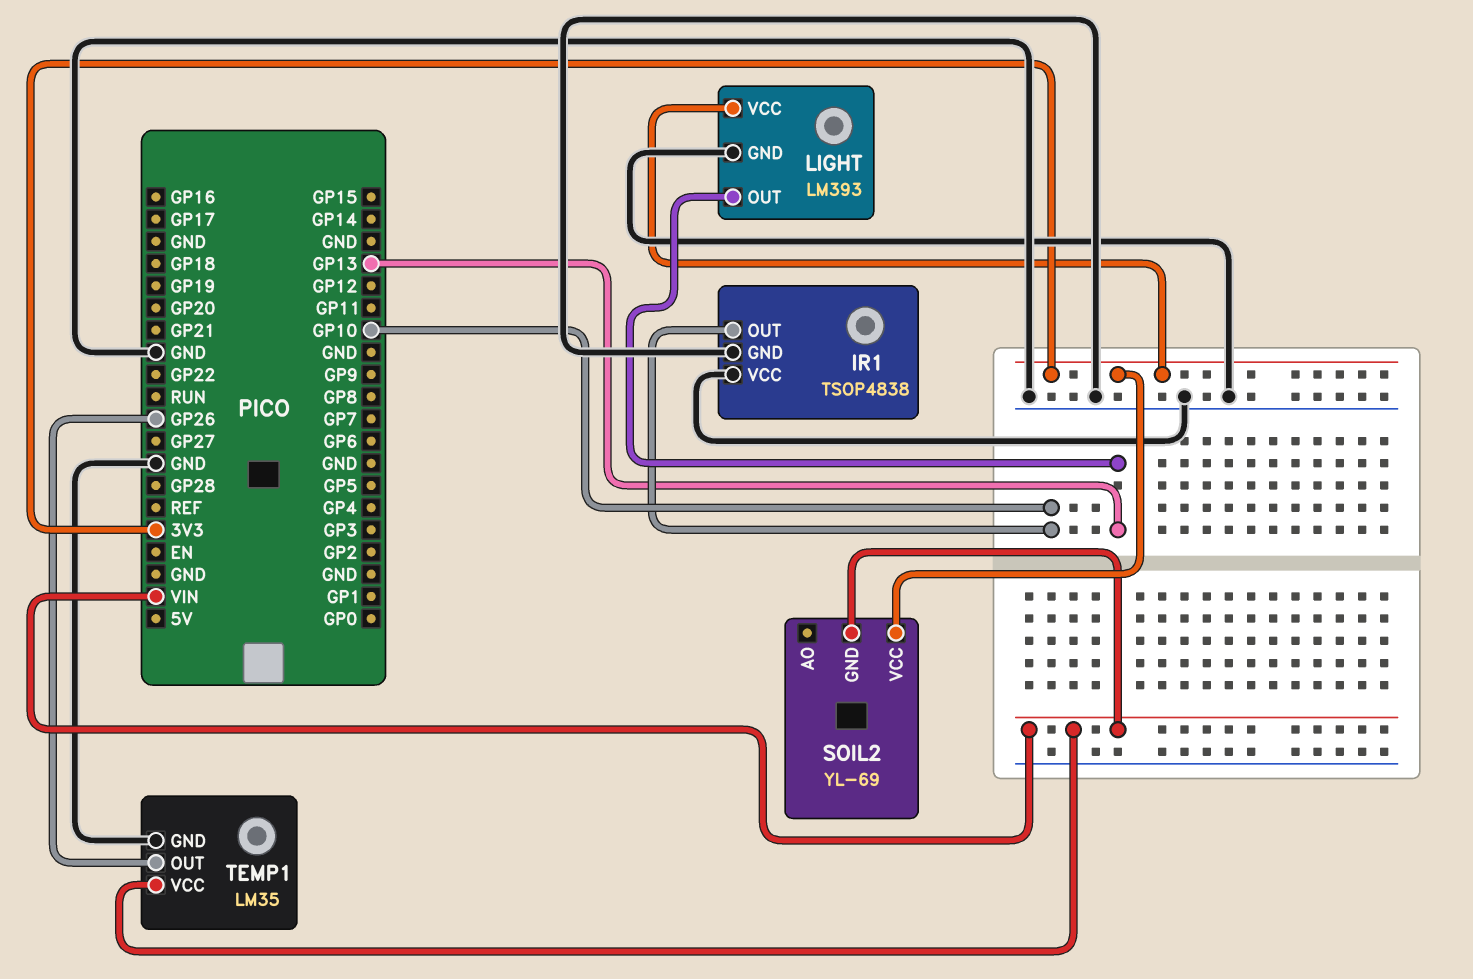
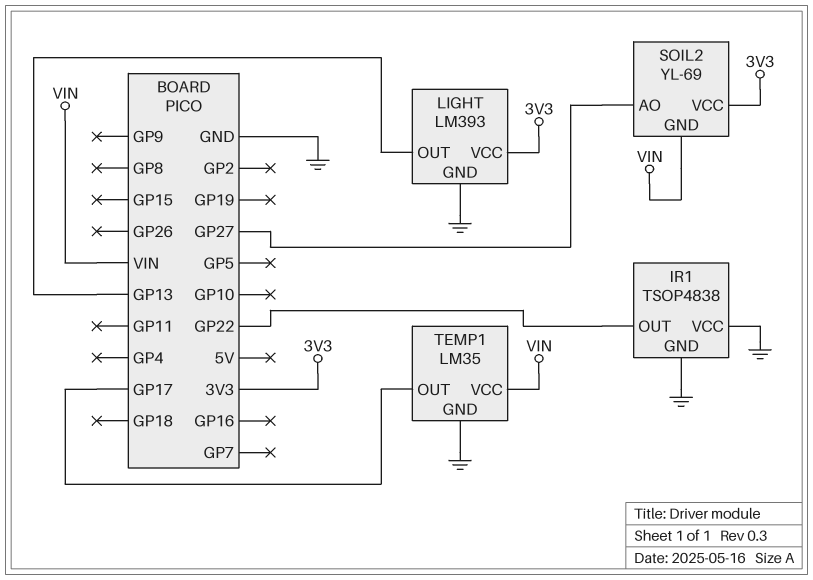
IR1 pin OUT: GP10 -> GP22
SOIL2 pin AO: none -> GP27
TEMP1 pin OUT: GP26 -> GP17

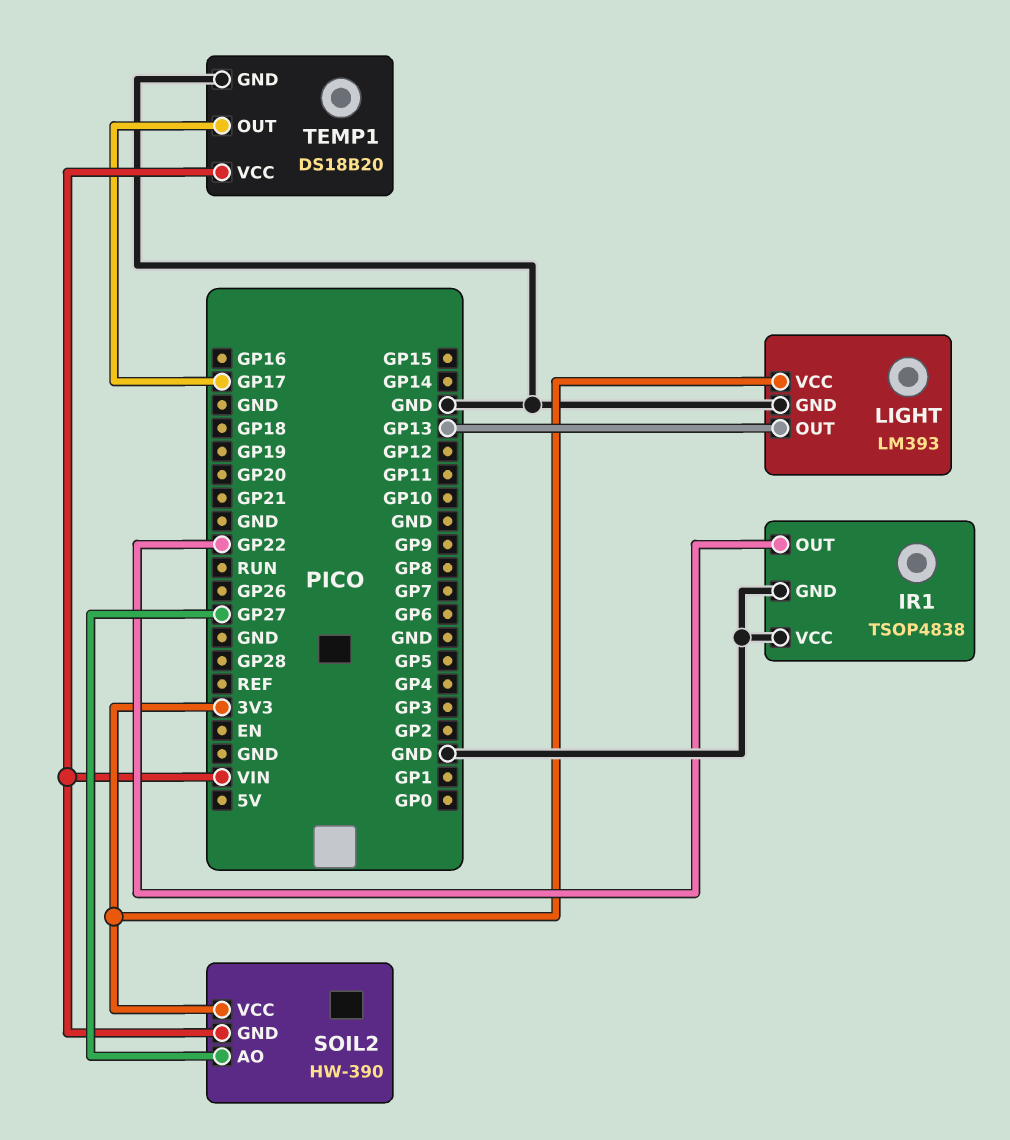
SOIL2: YL-69 -> HW-390
TEMP1: LM35 -> DS18B20

